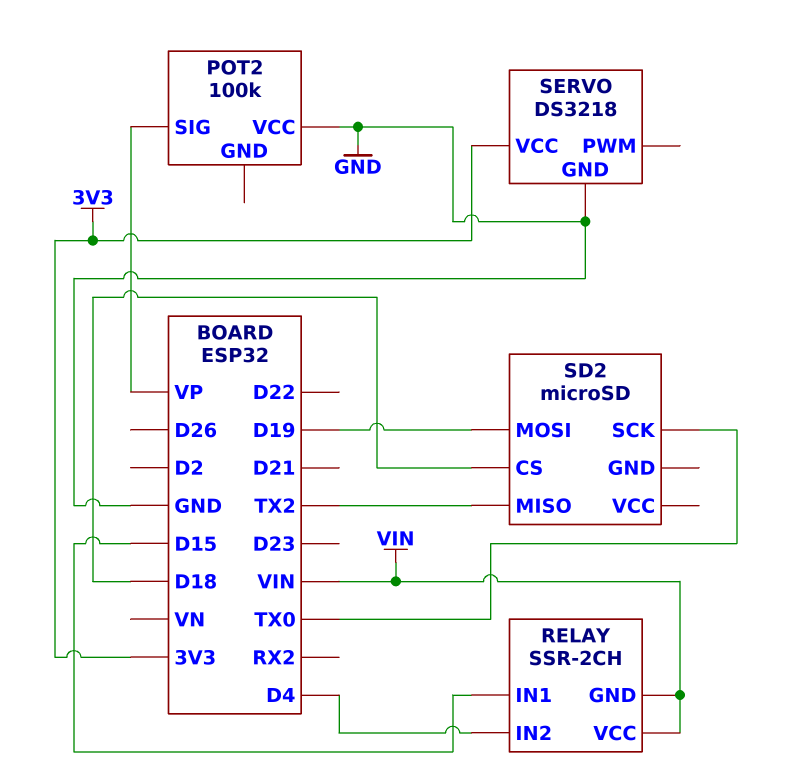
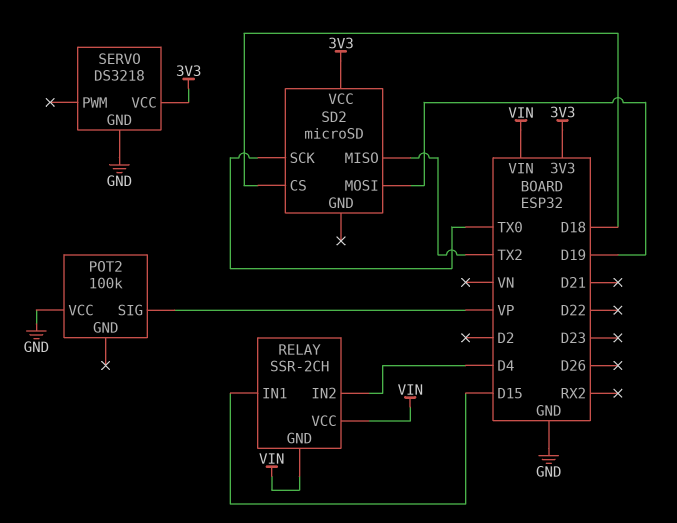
SD2 pin VCC: none -> 3V3

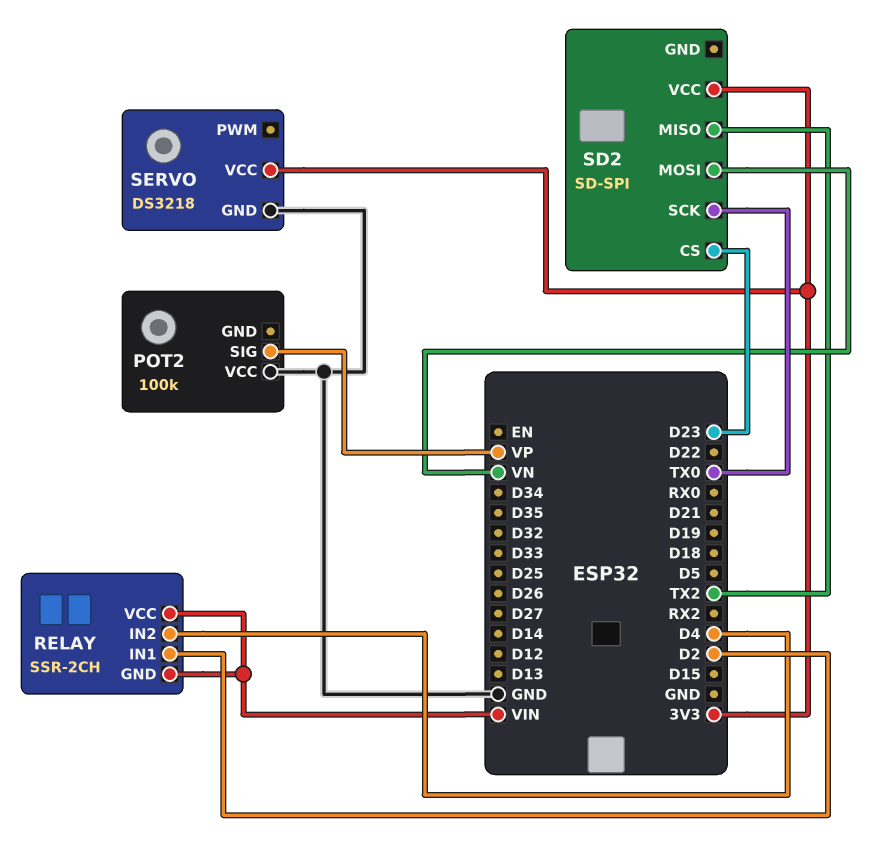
RELAY pin IN1: D15 -> D2
SD2: microSD -> SD-SPI
SD2 pin CS: D18 -> D23
SD2 pin MOSI: D19 -> VN

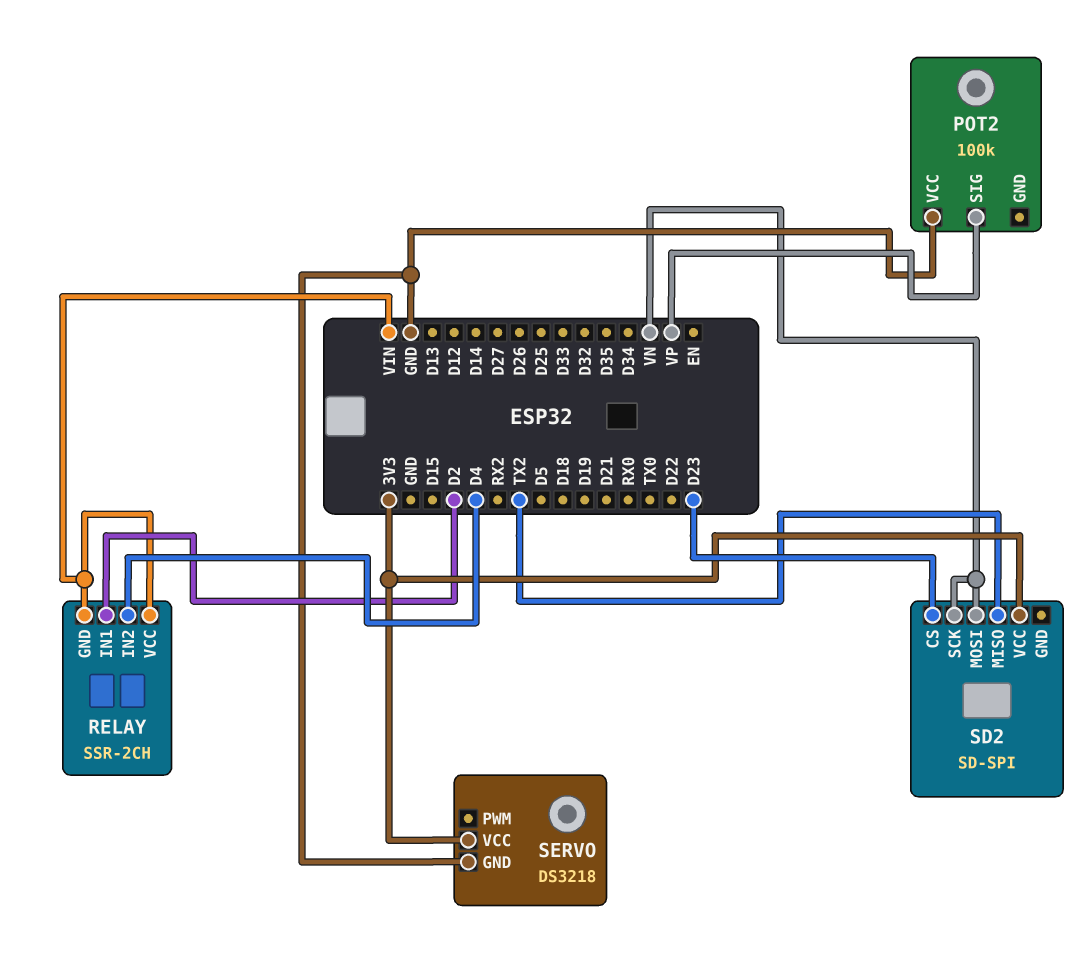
SD2 pin SCK: TX0 -> VN

